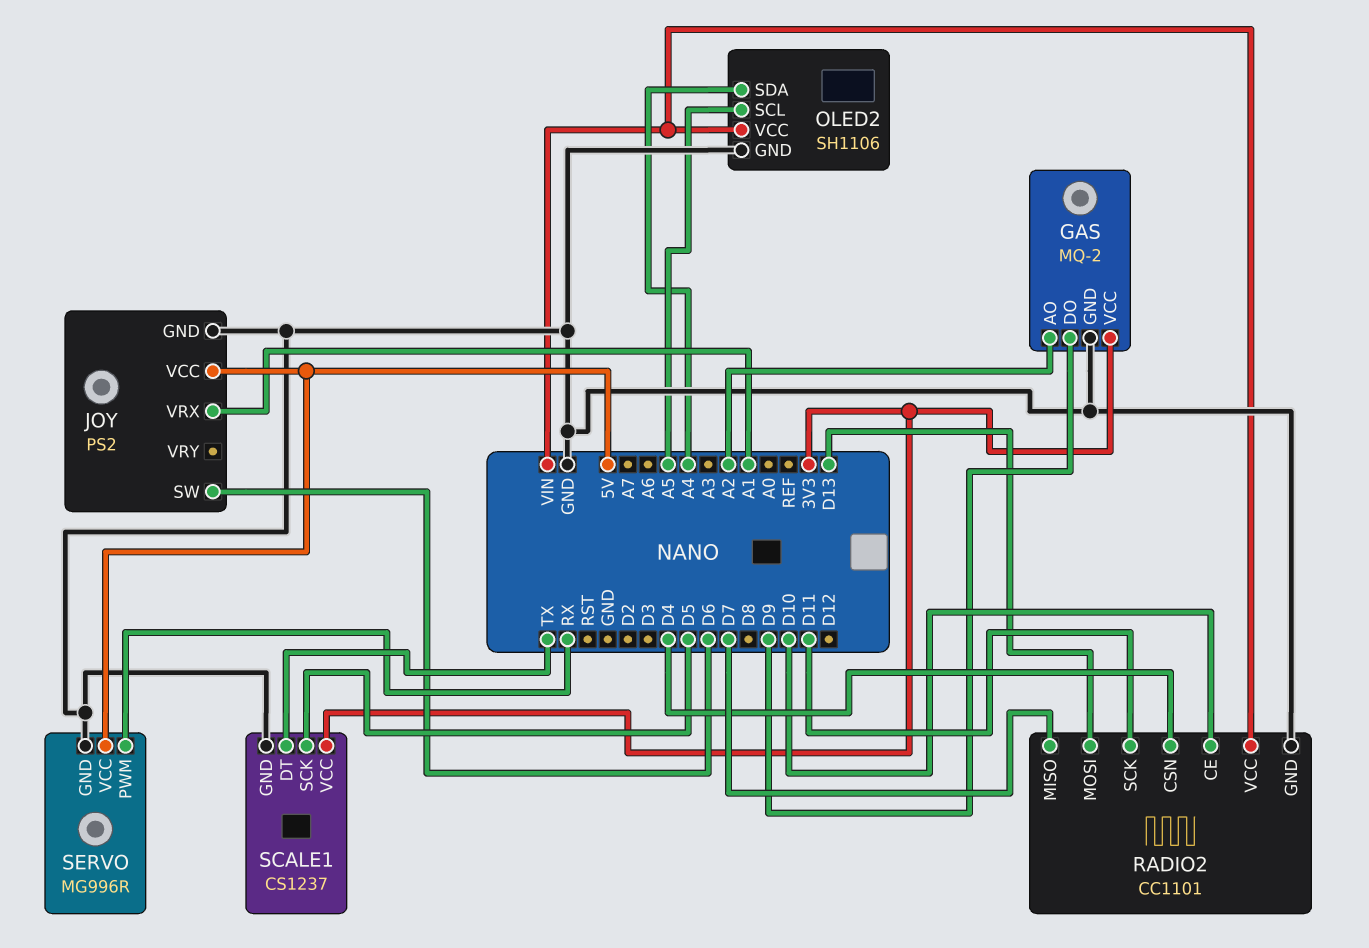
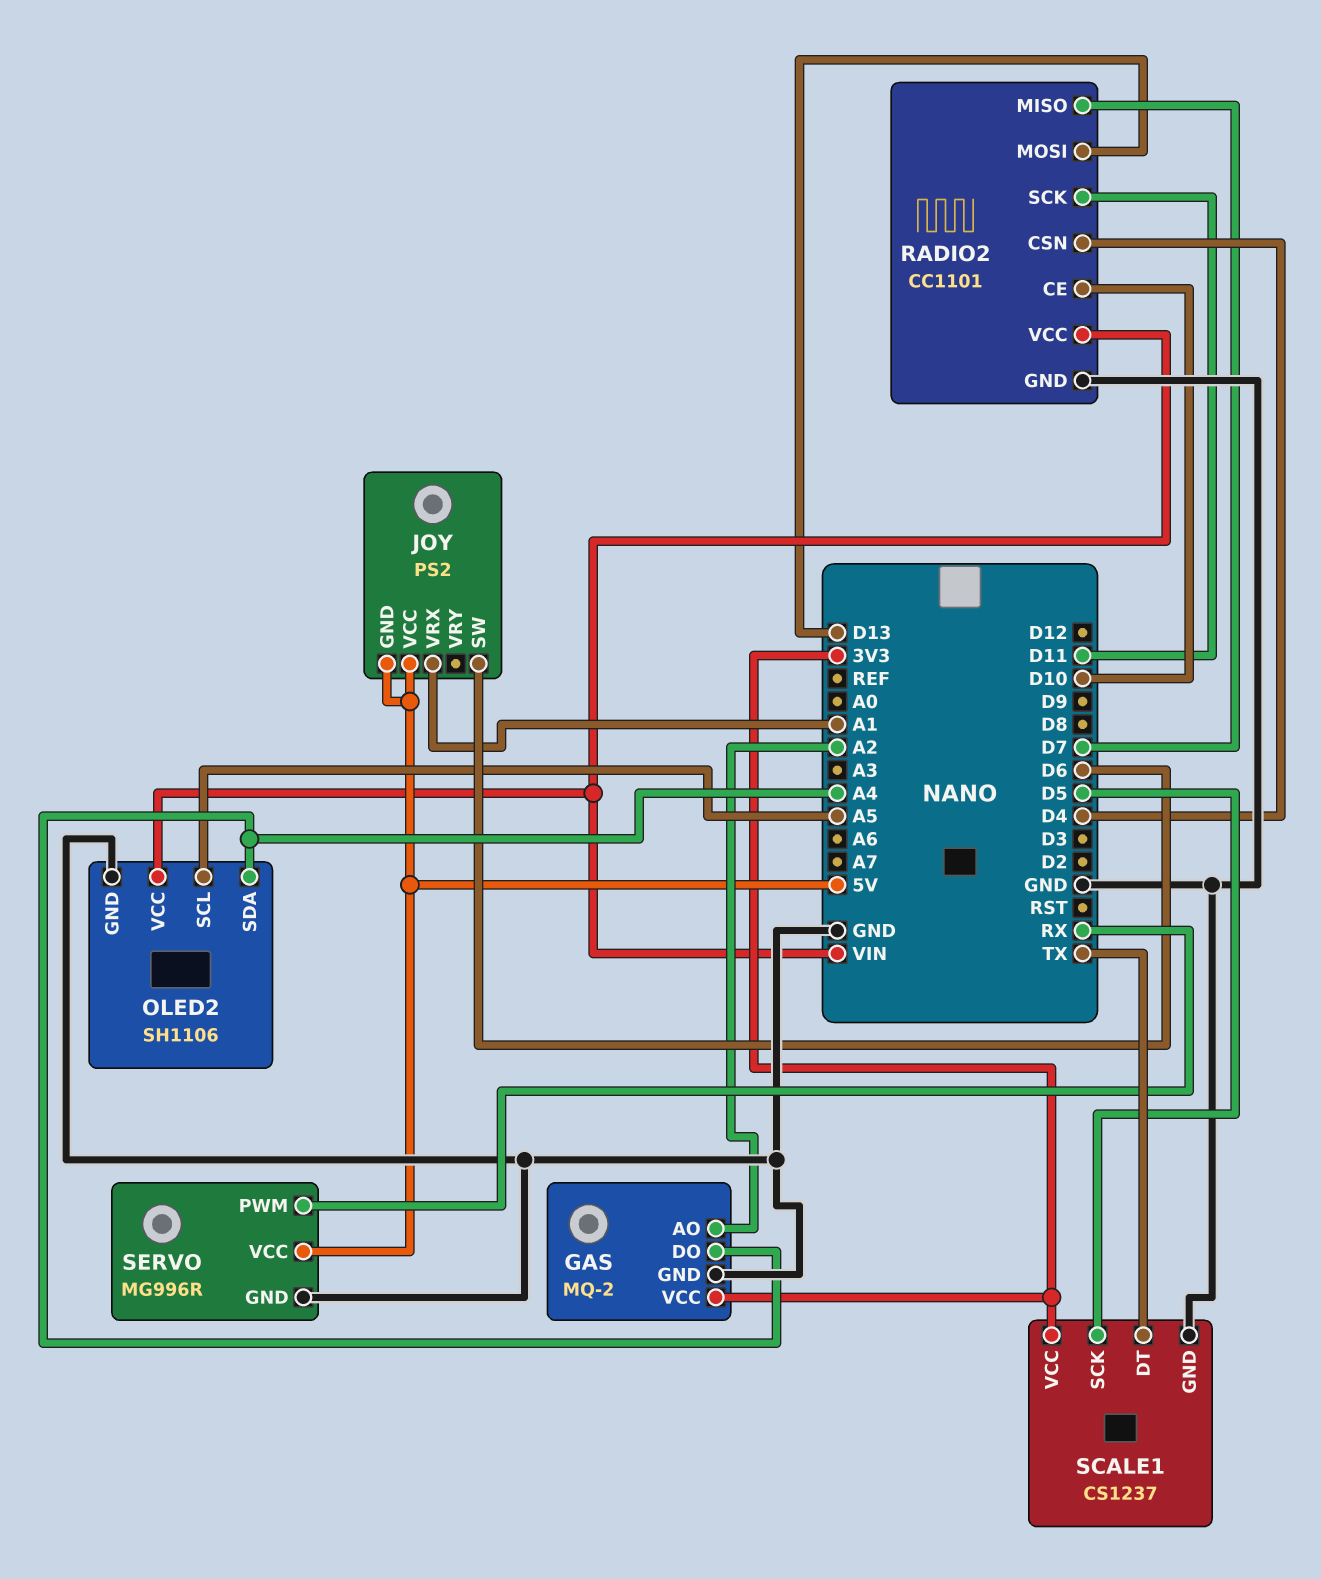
GAS pin DO: D9 -> A4
JOY pin GND: GND -> 5V

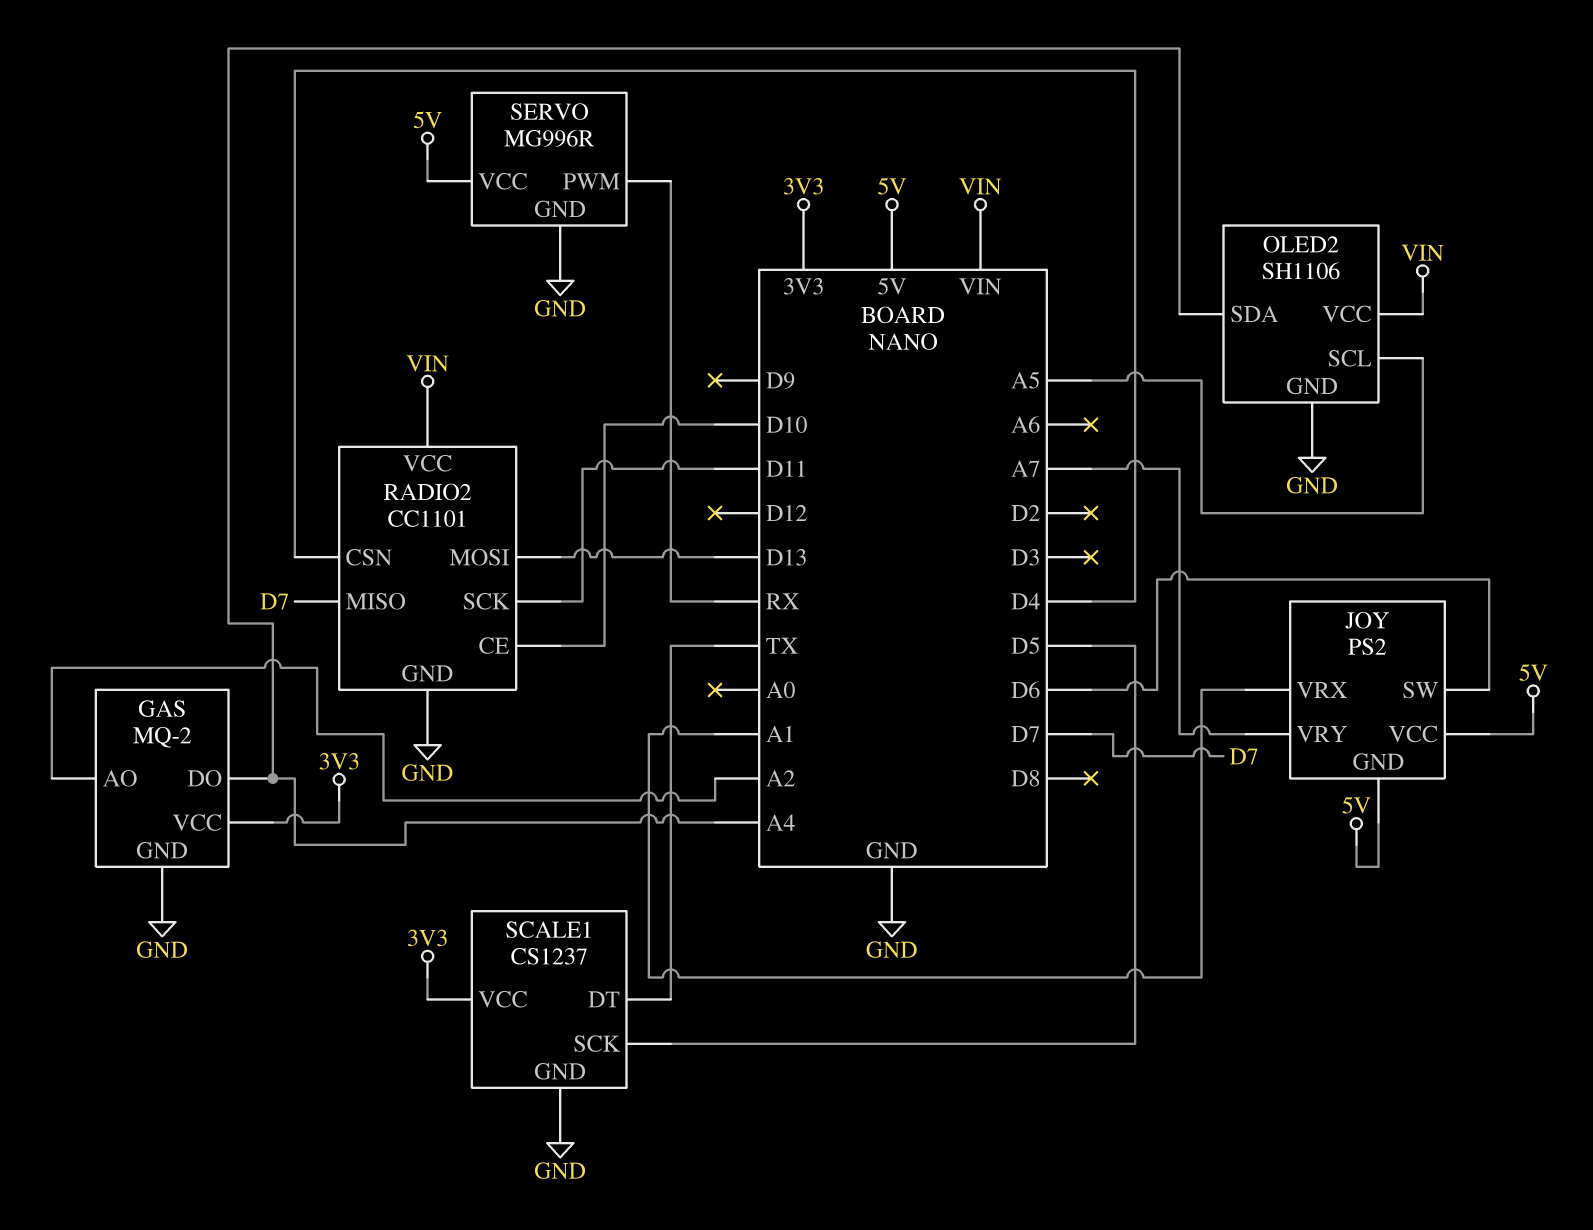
JOY pin VRY: none -> A7

